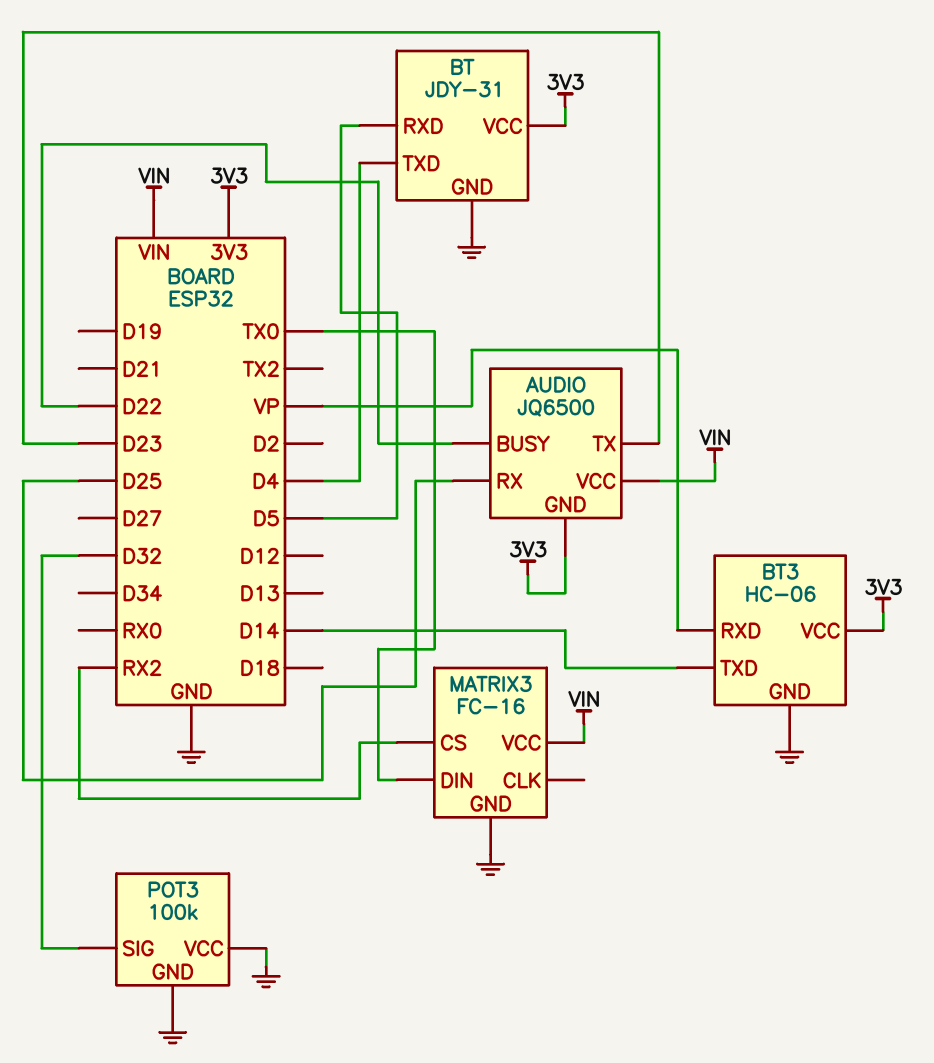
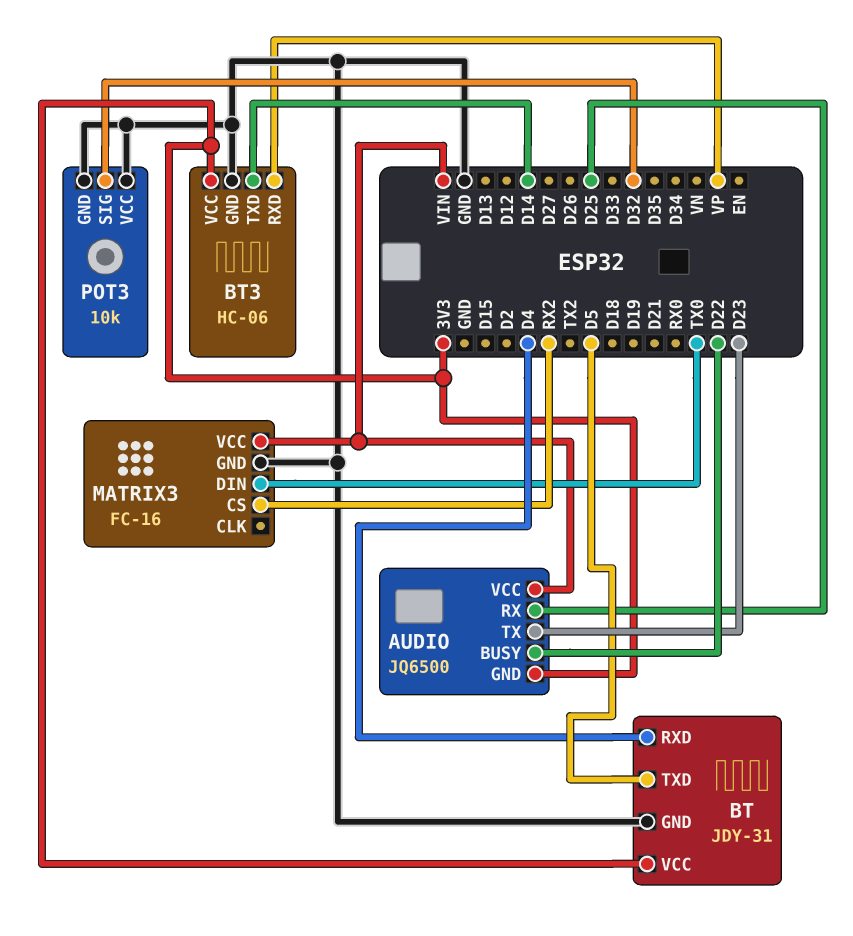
BT pin RXD: D5 -> D4
BT pin TXD: D4 -> D5
POT3: 100k -> 10k

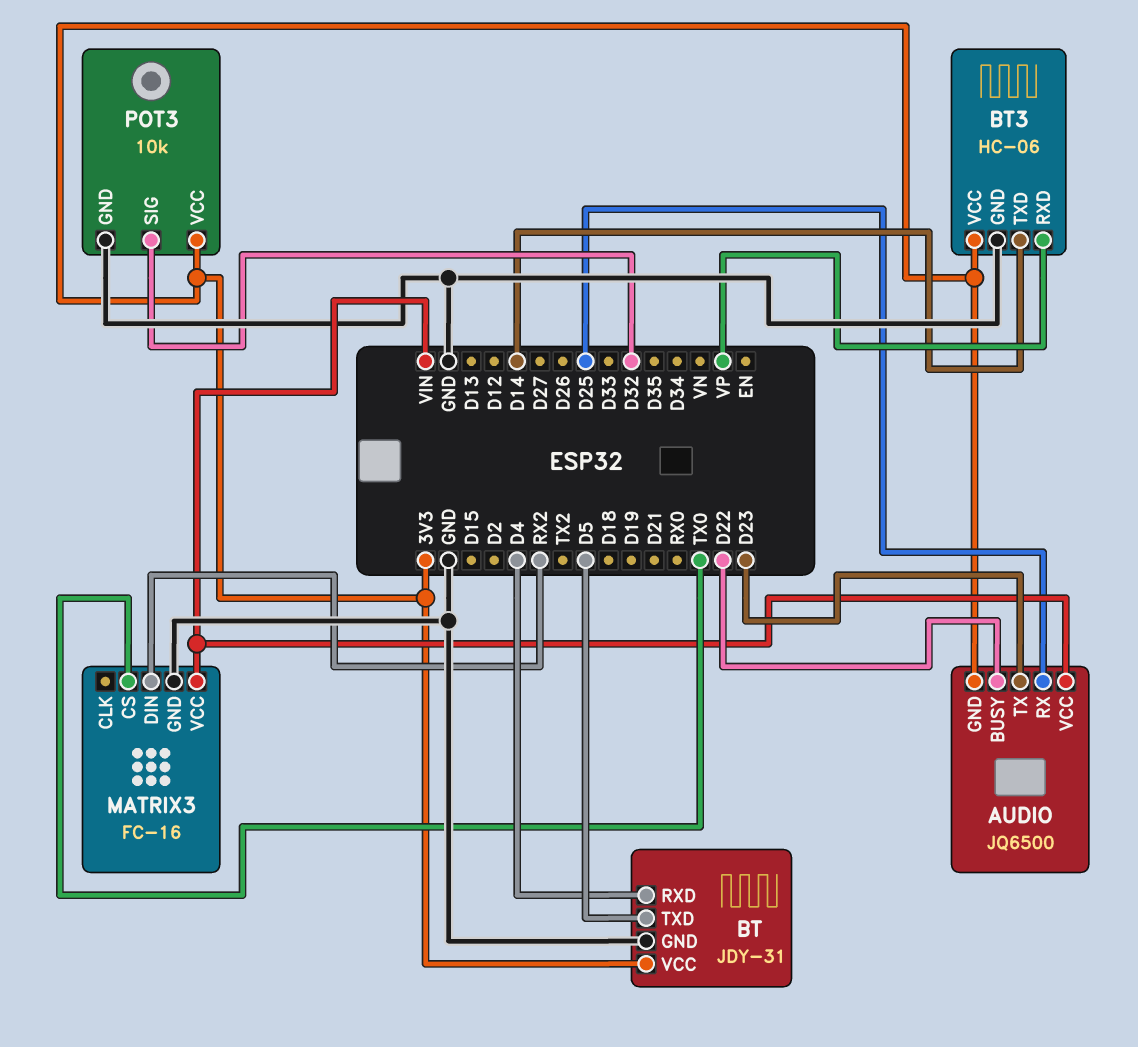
MATRIX3 pin CS: RX2 -> TX0
MATRIX3 pin DIN: TX0 -> RX2
POT3 pin VCC: GND -> 3V3

